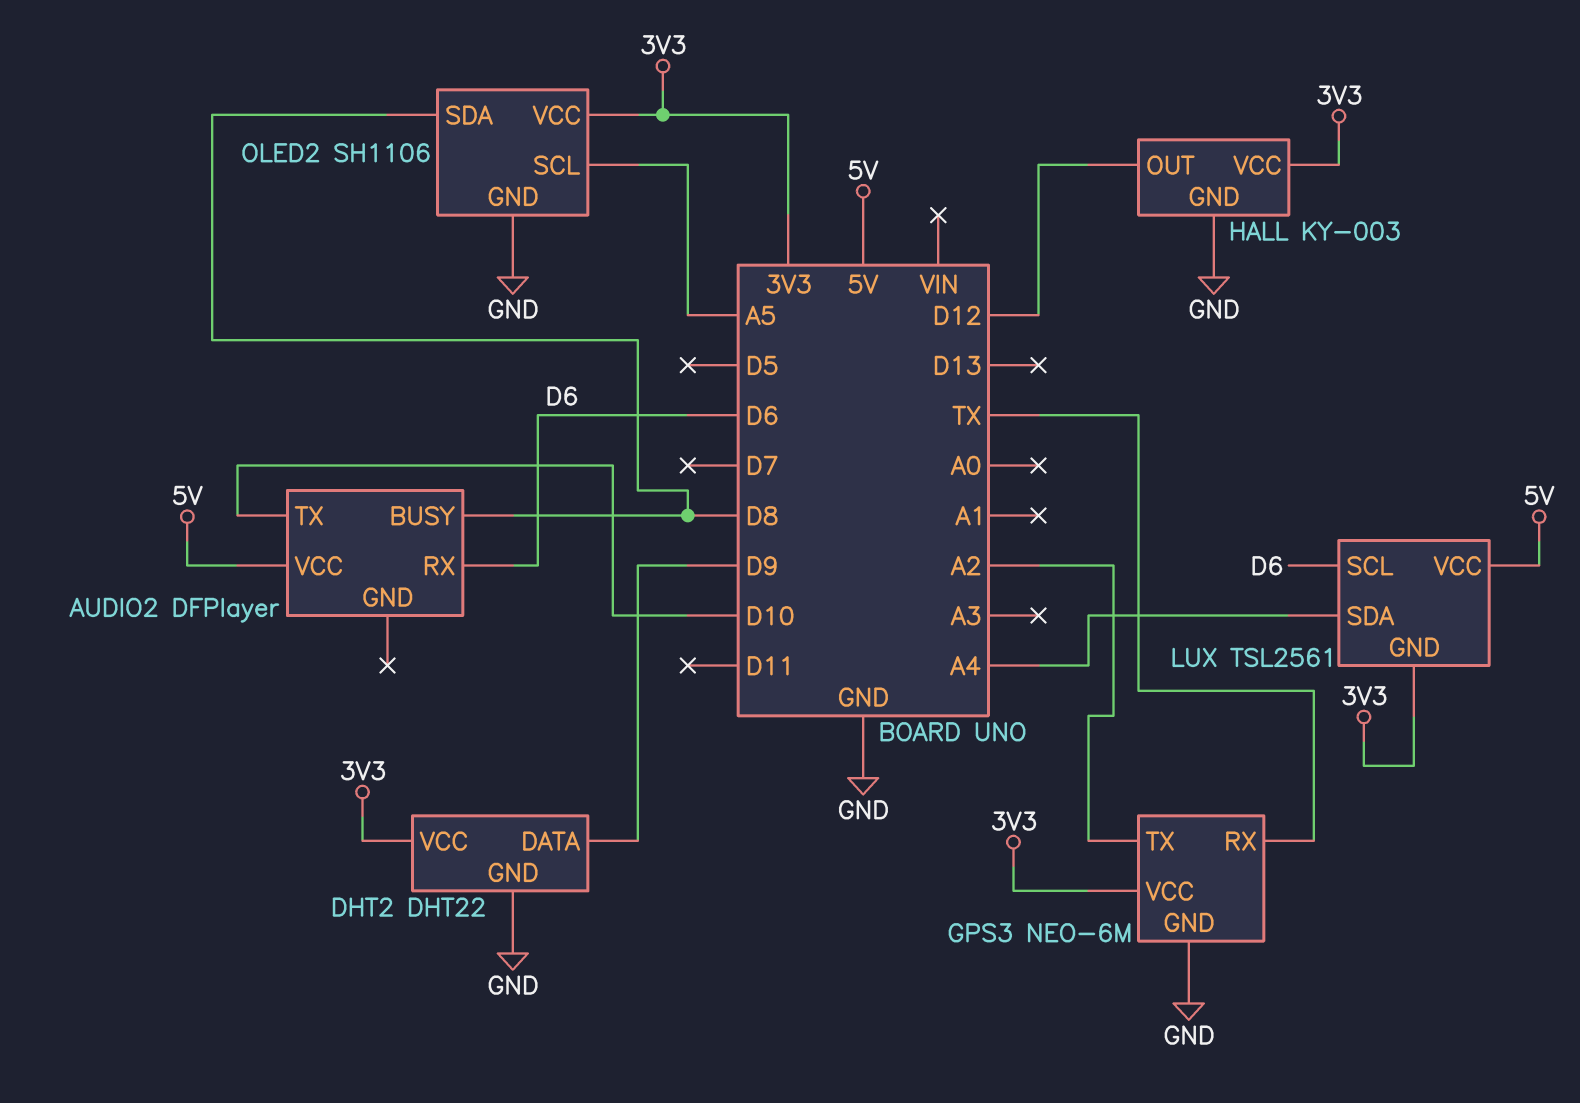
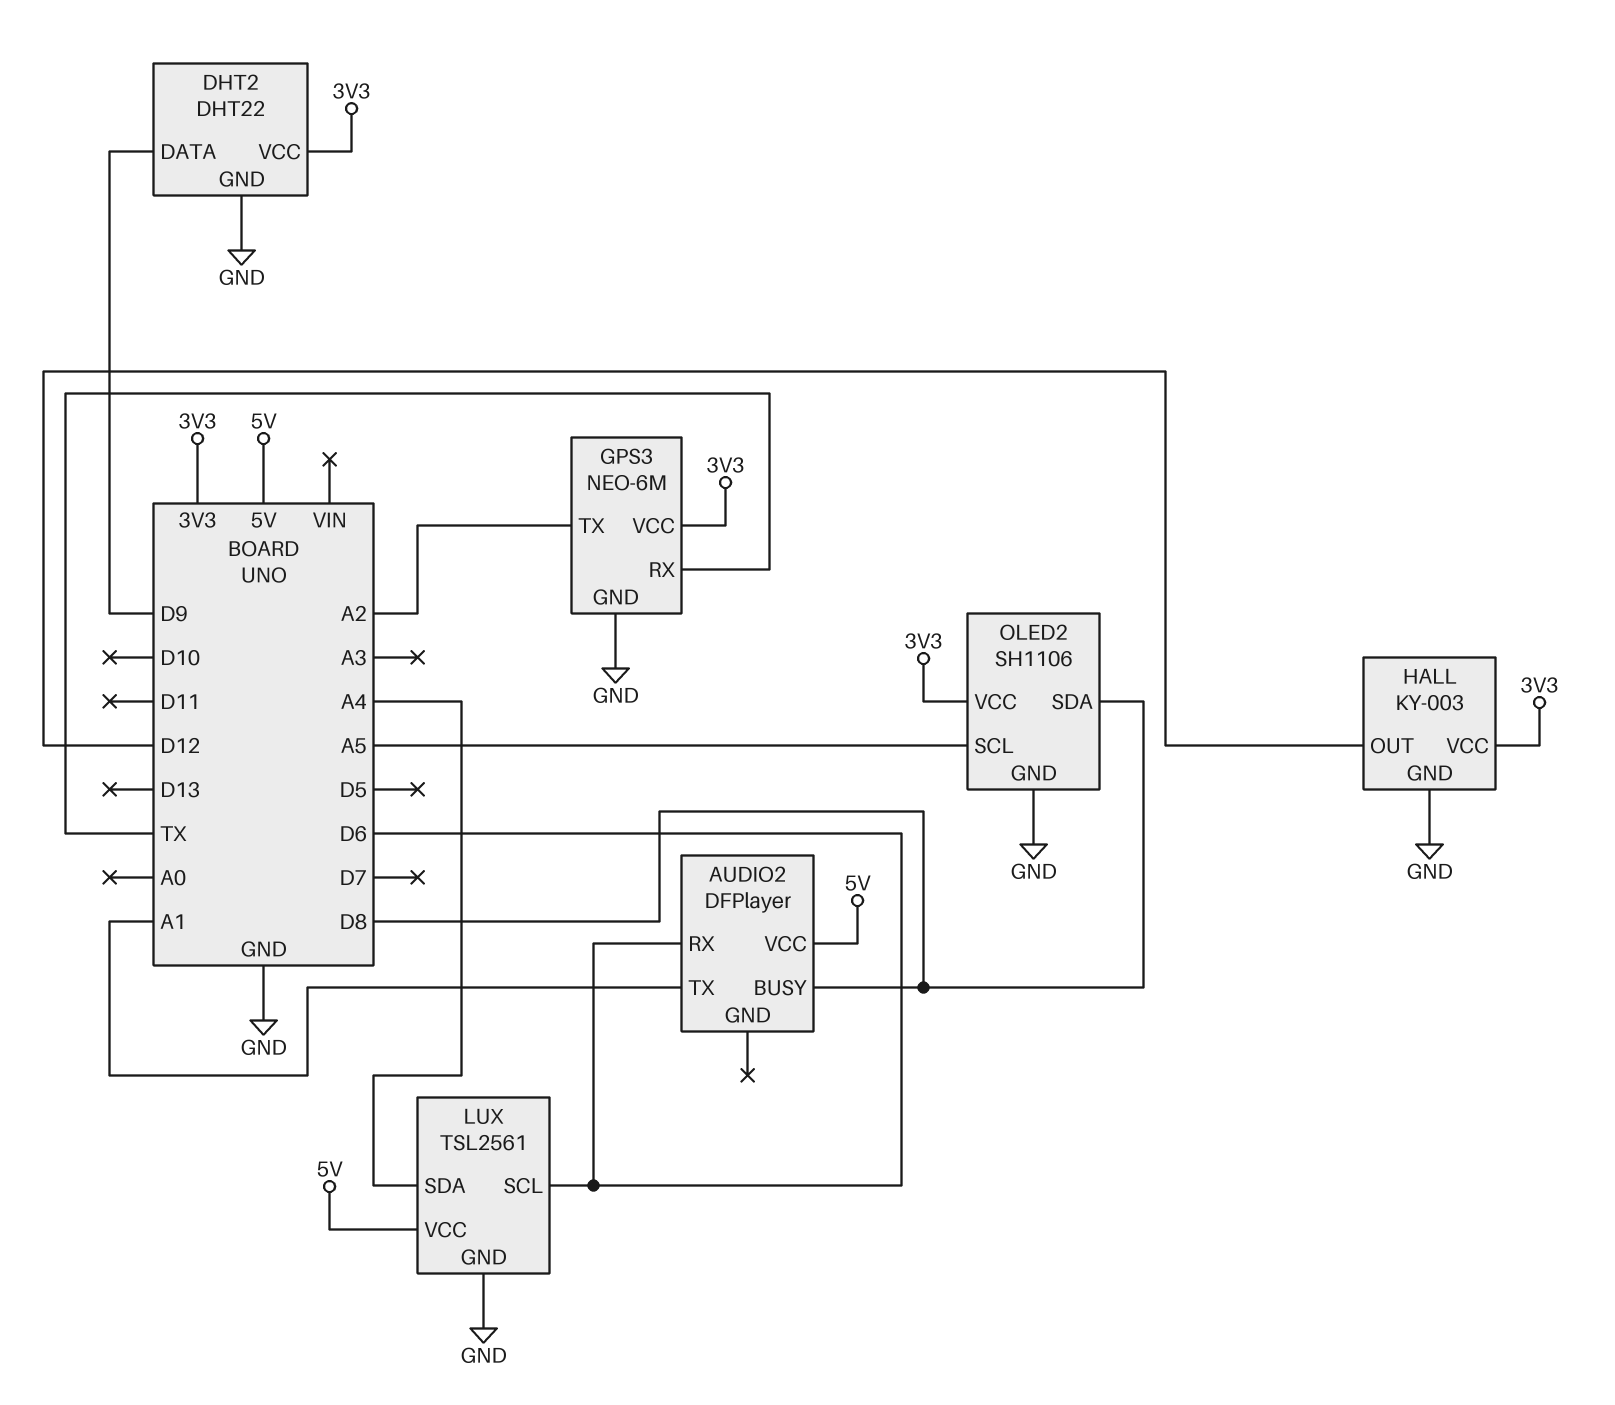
AUDIO2 pin TX: D10 -> A1
LUX pin GND: 3V3 -> GND

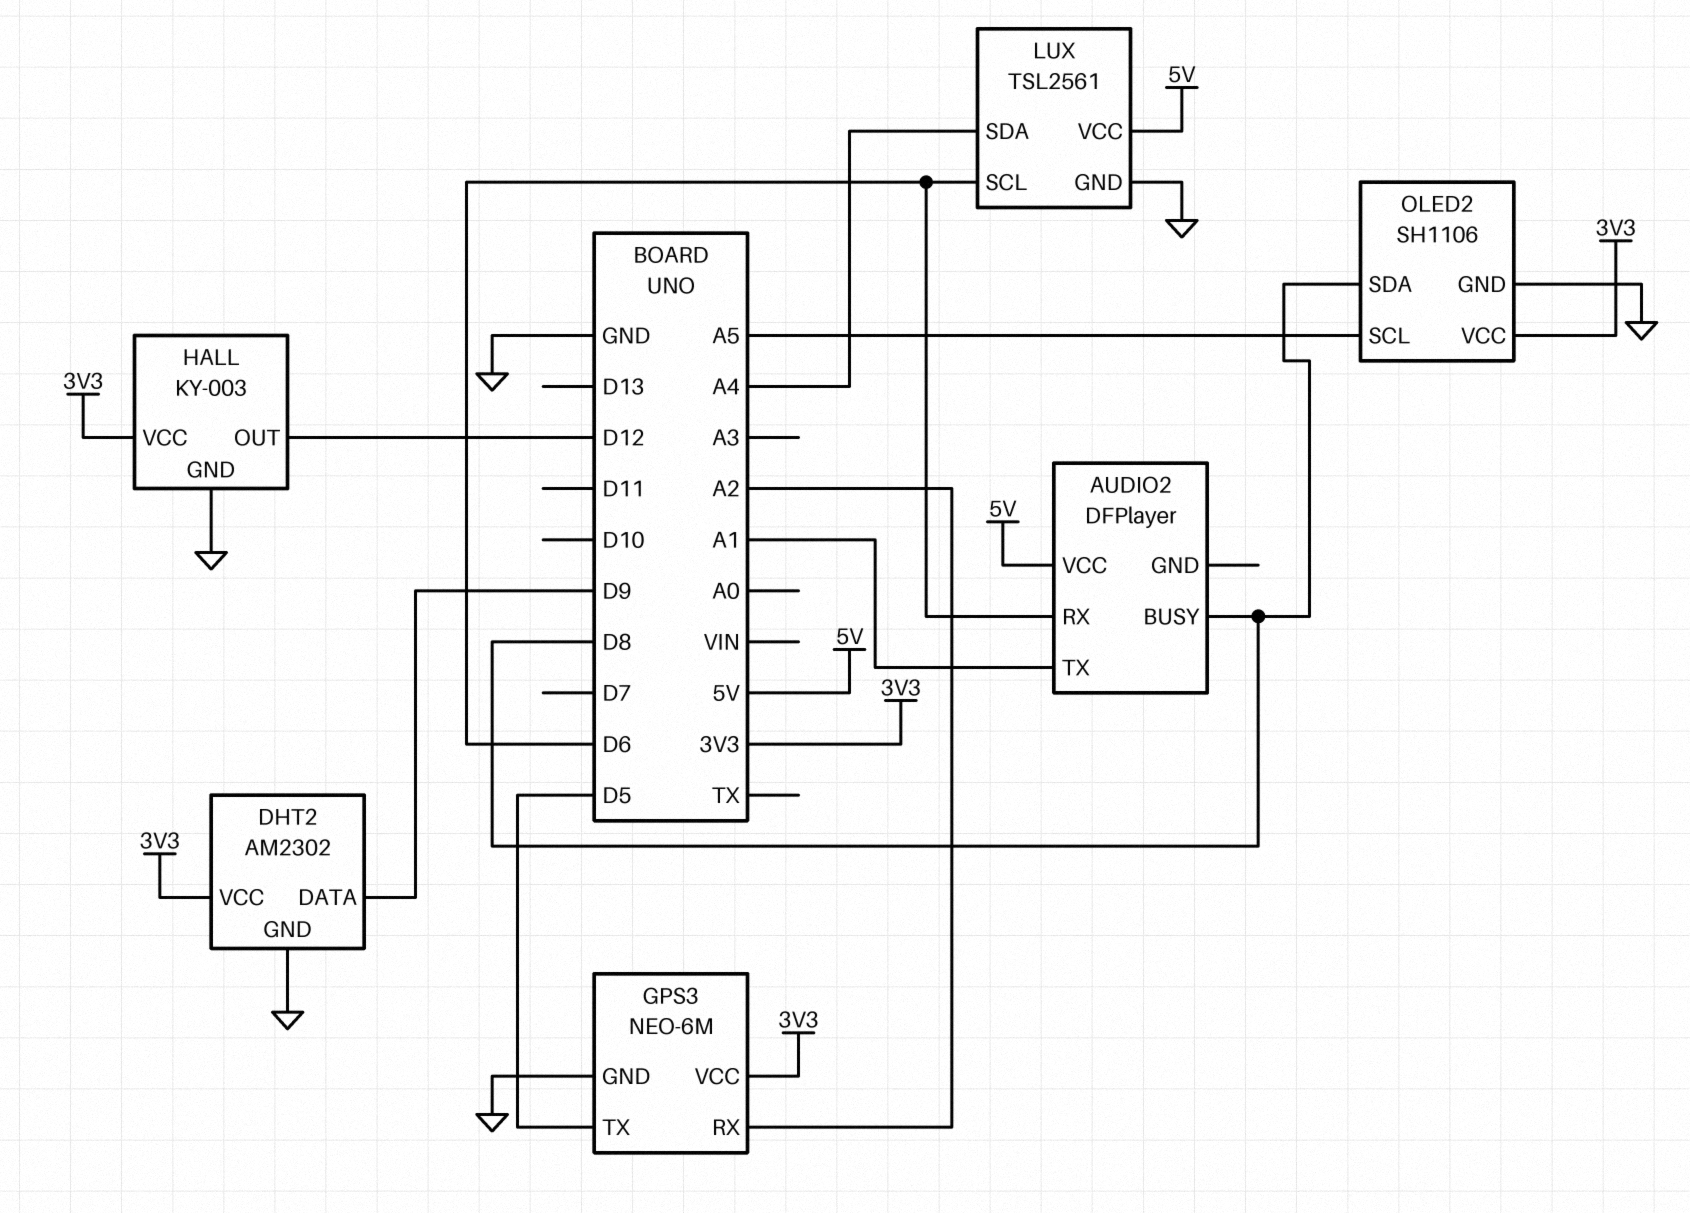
DHT2: DHT22 -> AM2302
GPS3 pin RX: TX -> A2
GPS3 pin TX: A2 -> D5

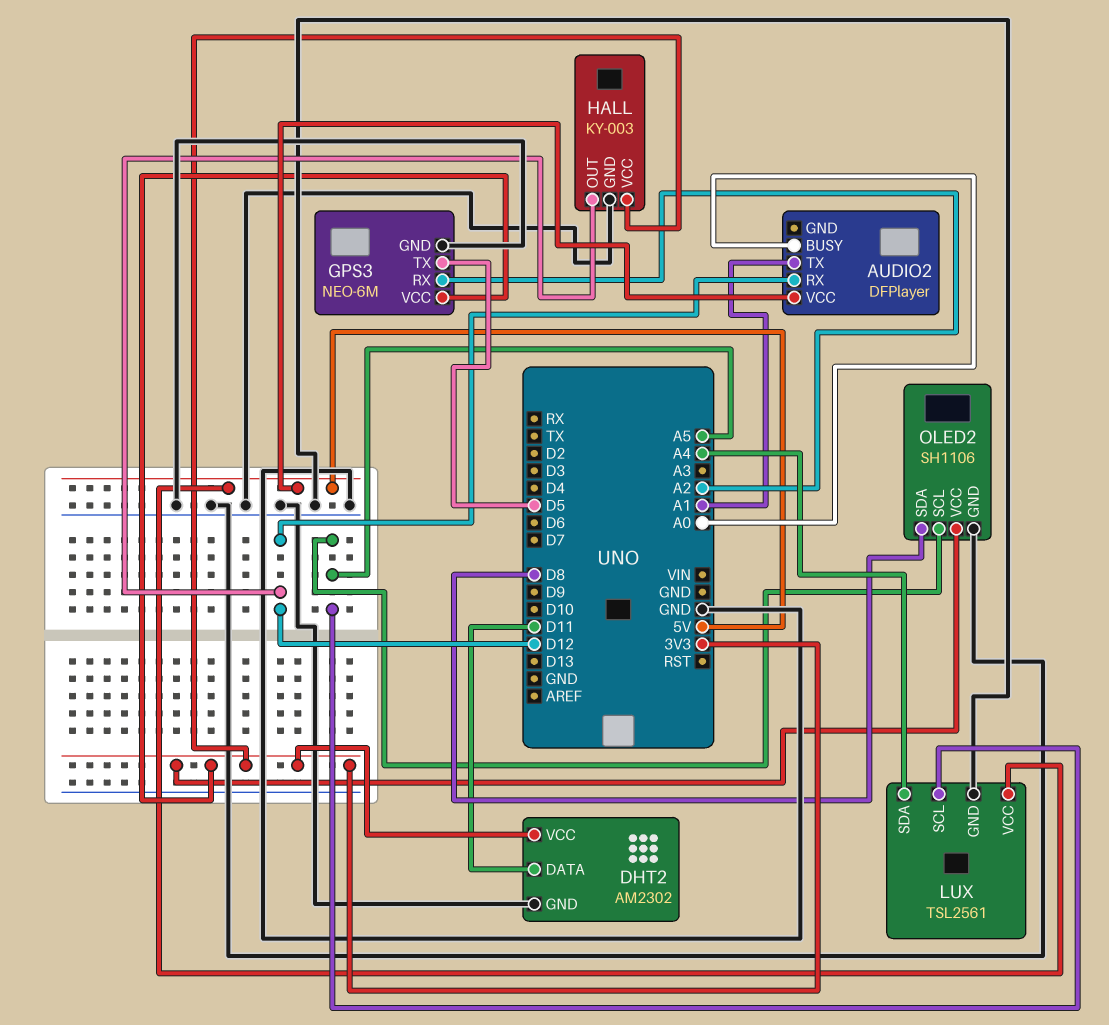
AUDIO2 pin BUSY: D8 -> A0
AUDIO2 pin RX: D6 -> D12
DHT2 pin DATA: D9 -> D11
LUX pin SCL: D6 -> A5

